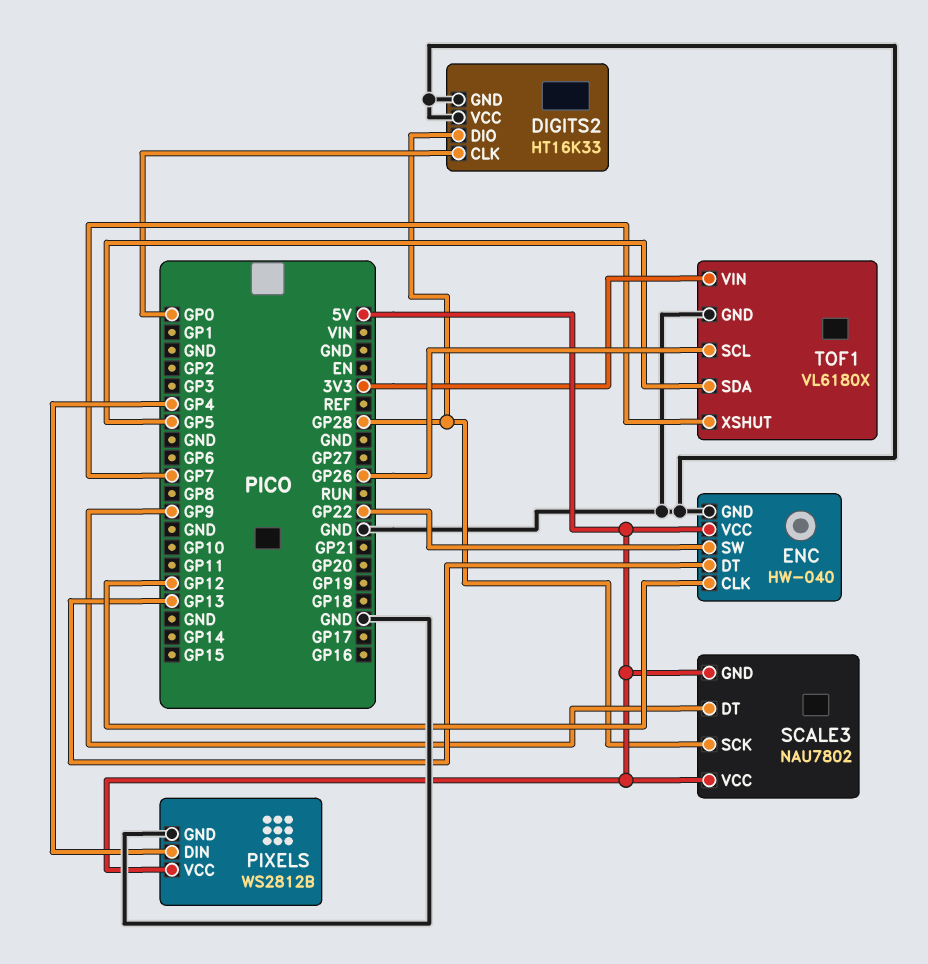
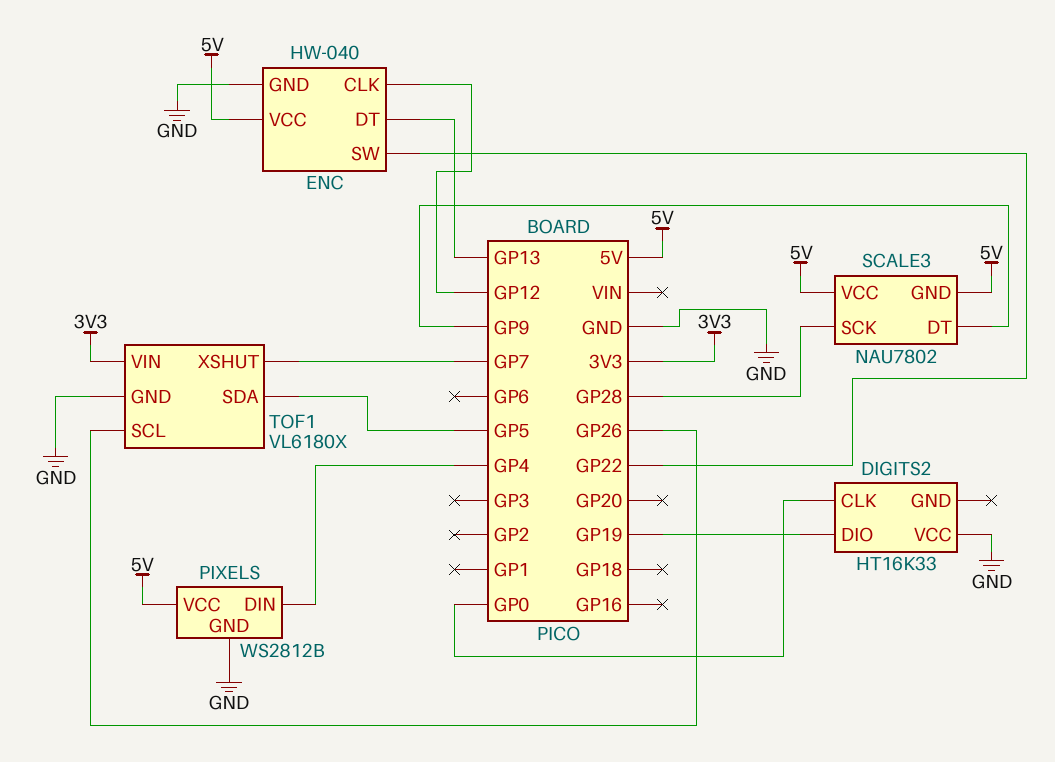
DIGITS2 pin DIO: GP28 -> GP19
DIGITS2 pin GND: GND -> none

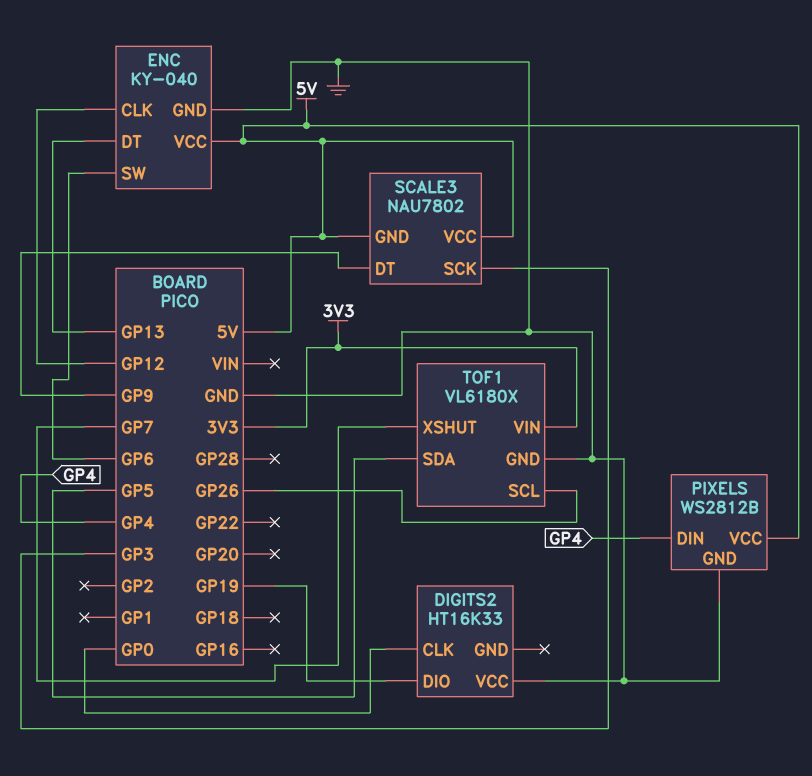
ENC: HW-040 -> KY-040
ENC pin SW: GP22 -> GP6
SCALE3 pin SCK: GP28 -> GP3

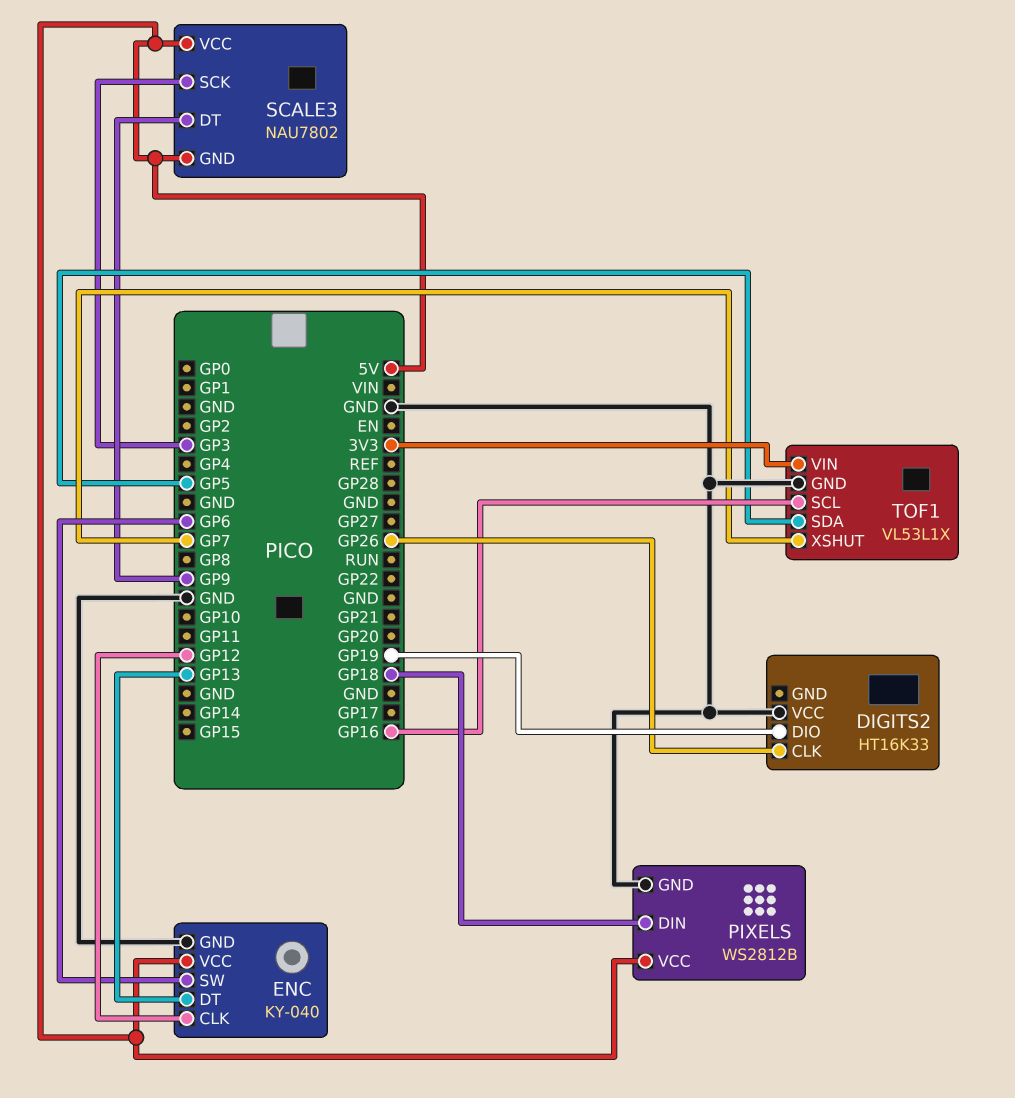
DIGITS2 pin CLK: GP0 -> GP26
PIXELS pin DIN: GP4 -> GP18
TOF1: VL6180X -> VL53L1X
TOF1 pin SCL: GP26 -> GP16

